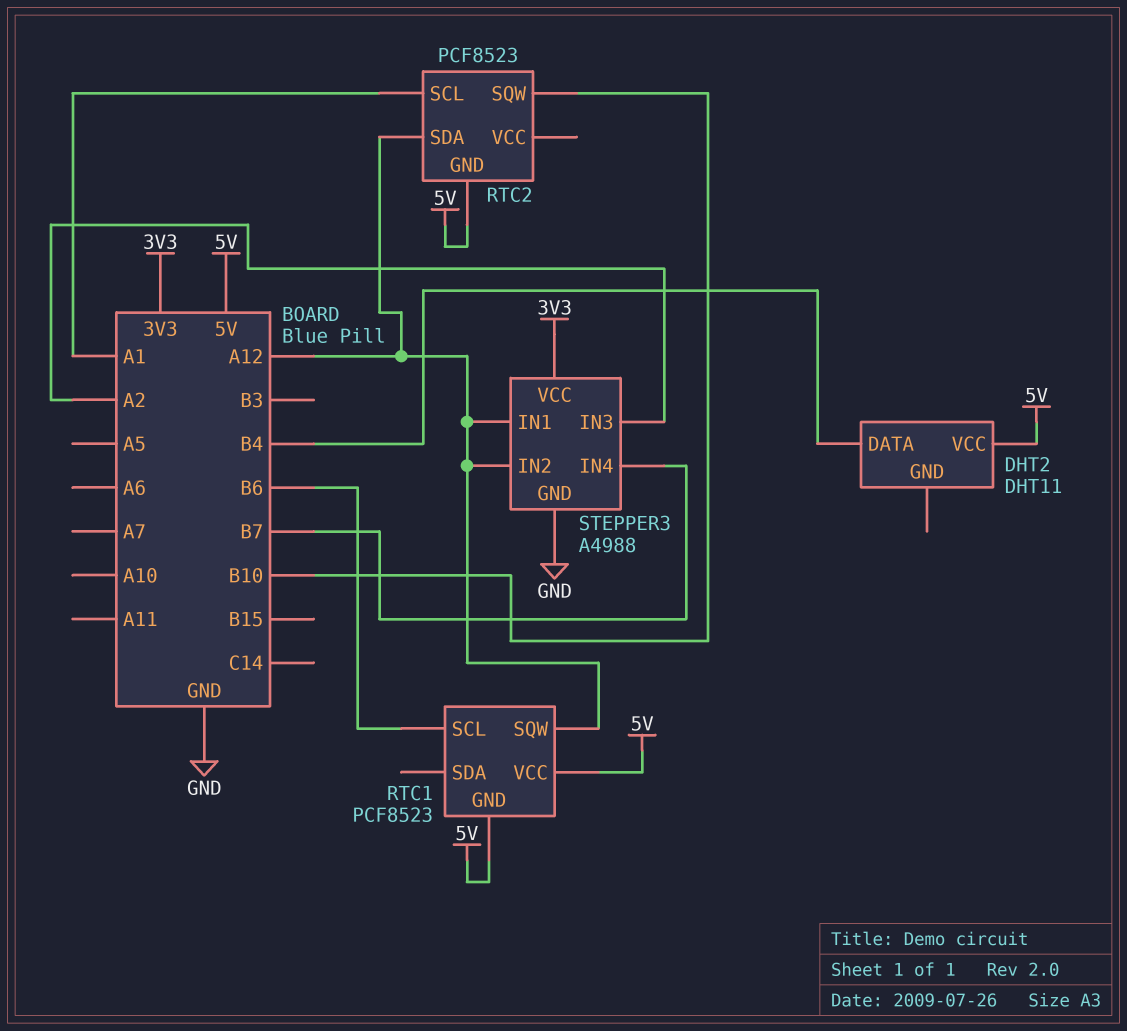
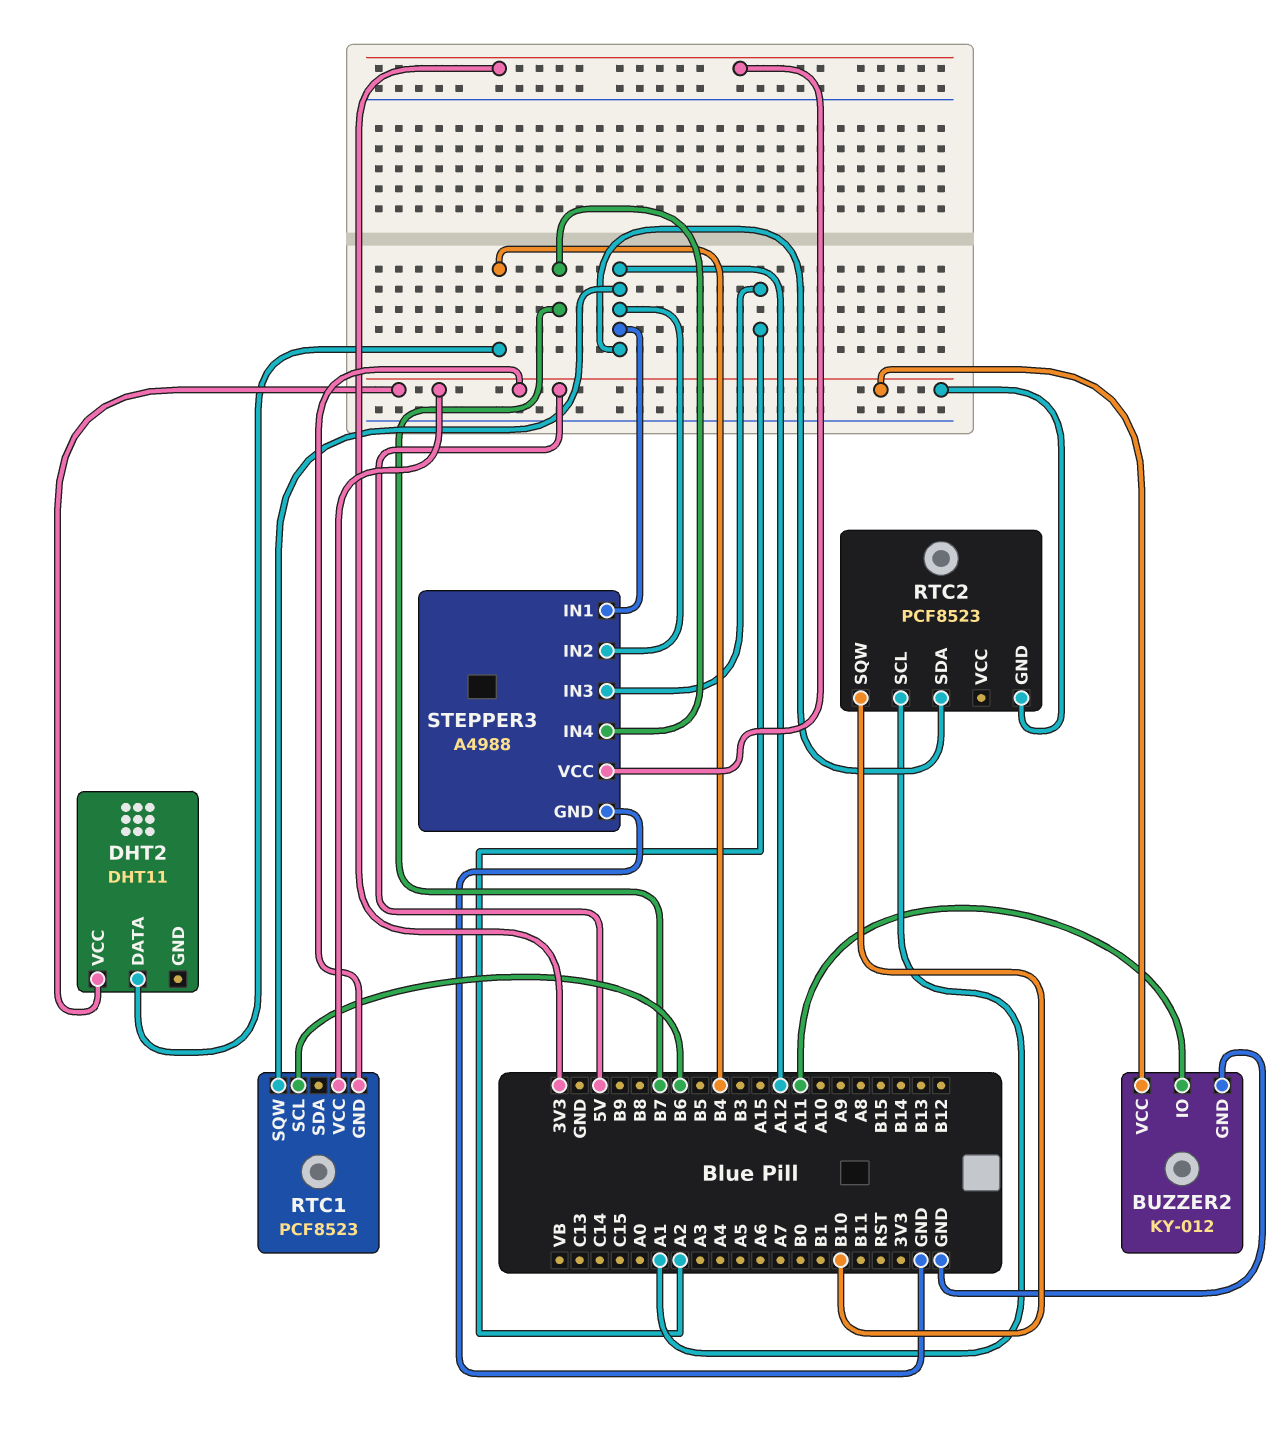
BUZZER2: none -> KY-012
BUZZER2 pin GND: none -> GND
BUZZER2 pin IO: none -> A11
BUZZER2 pin VCC: none -> 5V

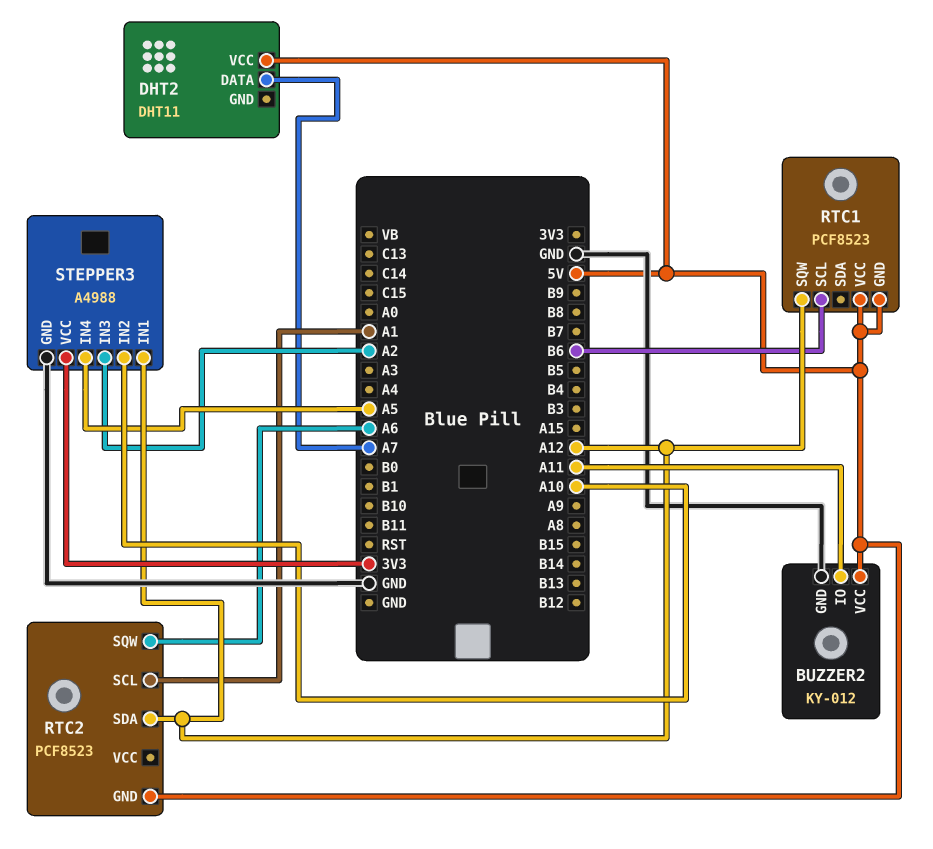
DHT2 pin DATA: B4 -> A7
RTC2 pin SQW: B10 -> A6
STEPPER3 pin IN2: A12 -> A10
STEPPER3 pin IN4: B7 -> A5

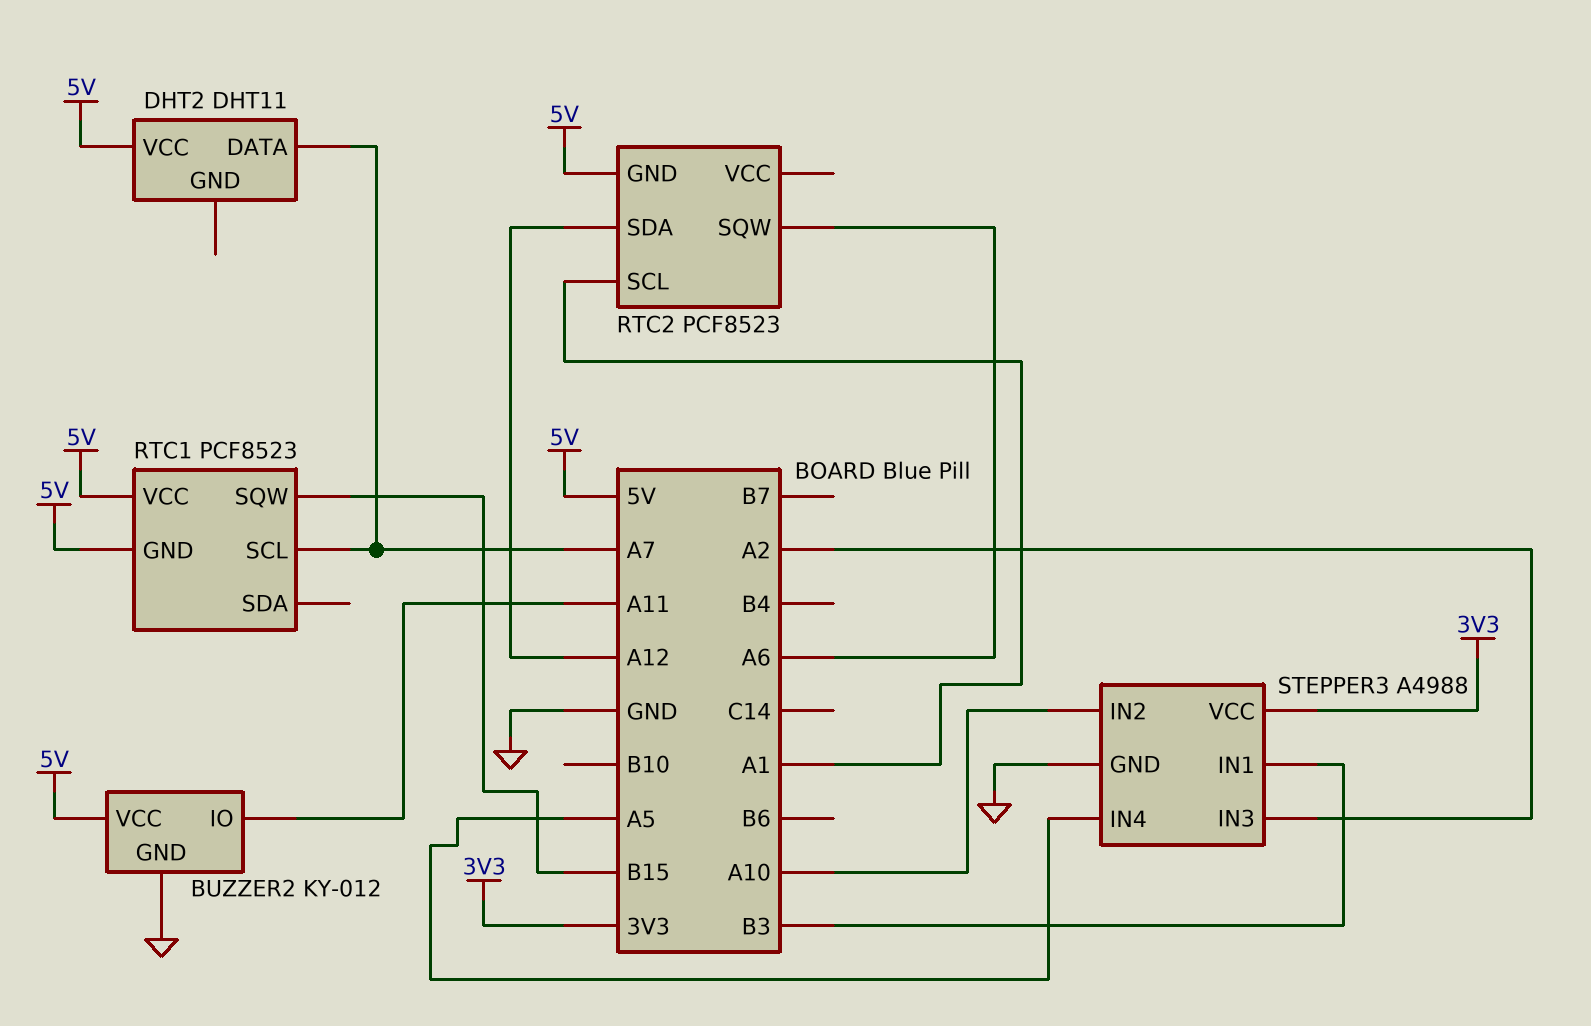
RTC1 pin SCL: B6 -> A7
RTC1 pin SQW: A12 -> B15
STEPPER3 pin IN1: A12 -> B3

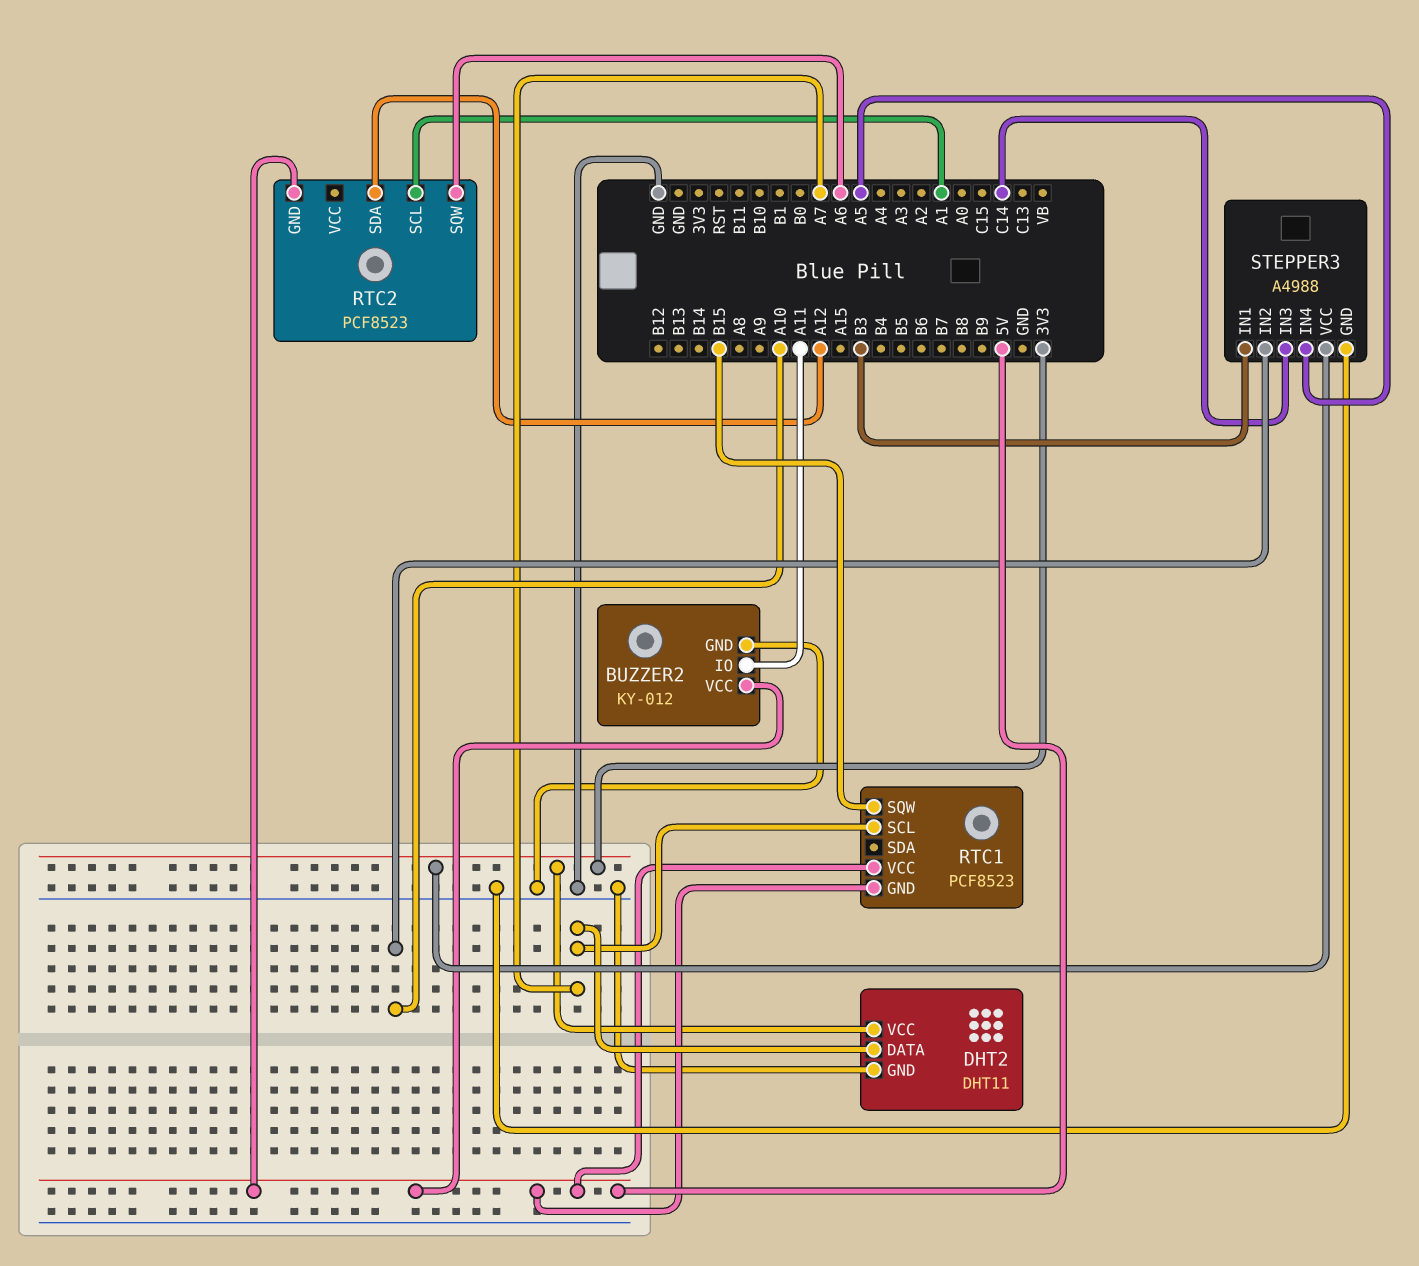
DHT2 pin GND: none -> GND
DHT2 pin VCC: 5V -> 3V3
STEPPER3 pin IN3: A2 -> C14

